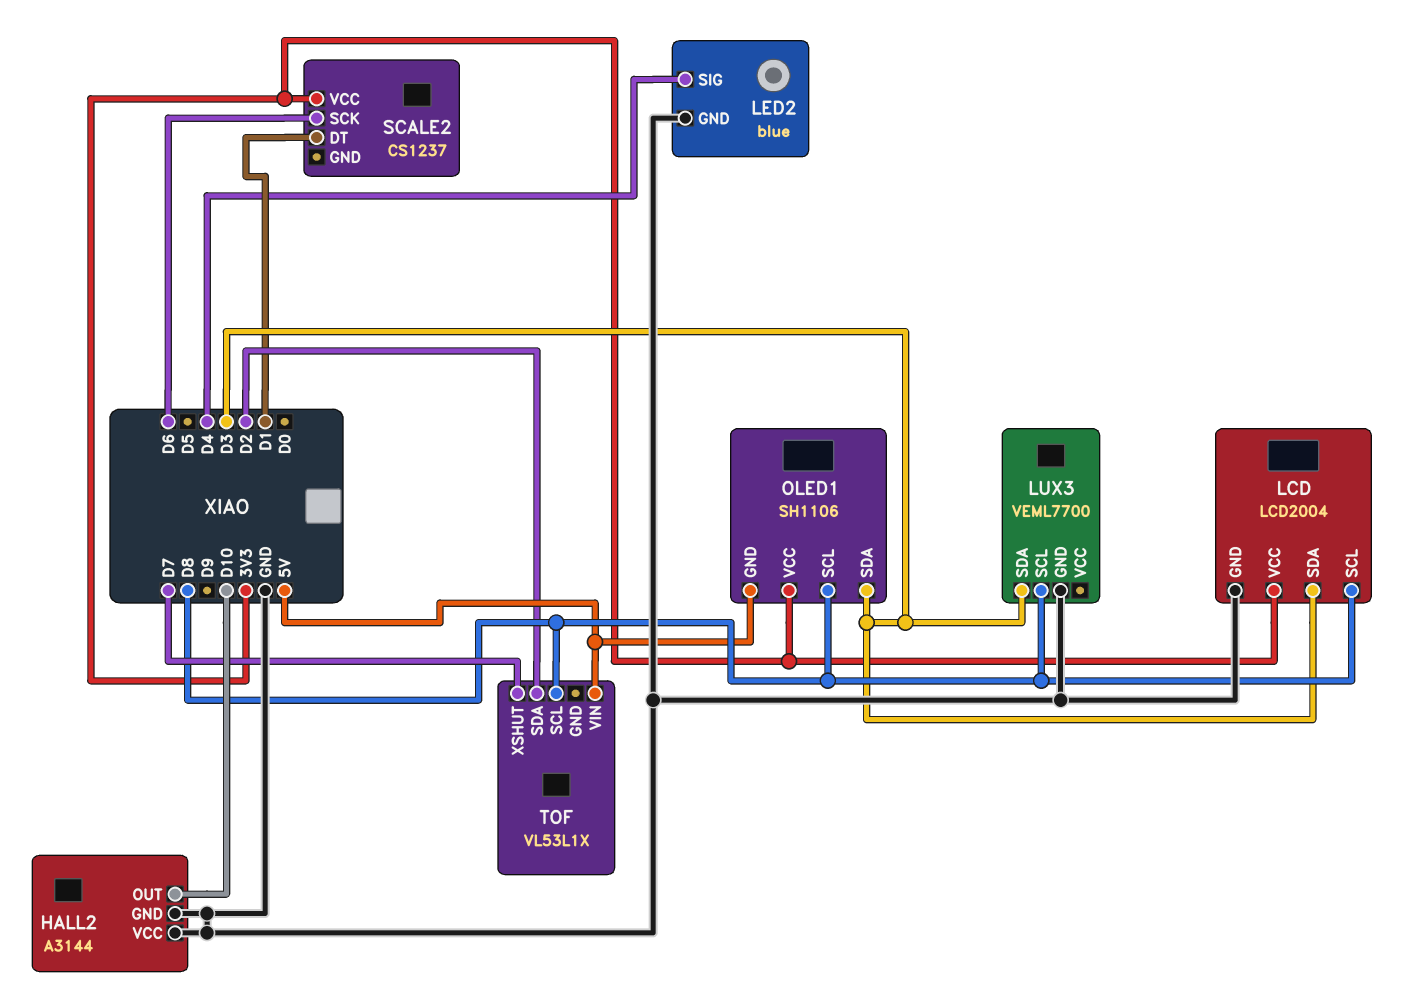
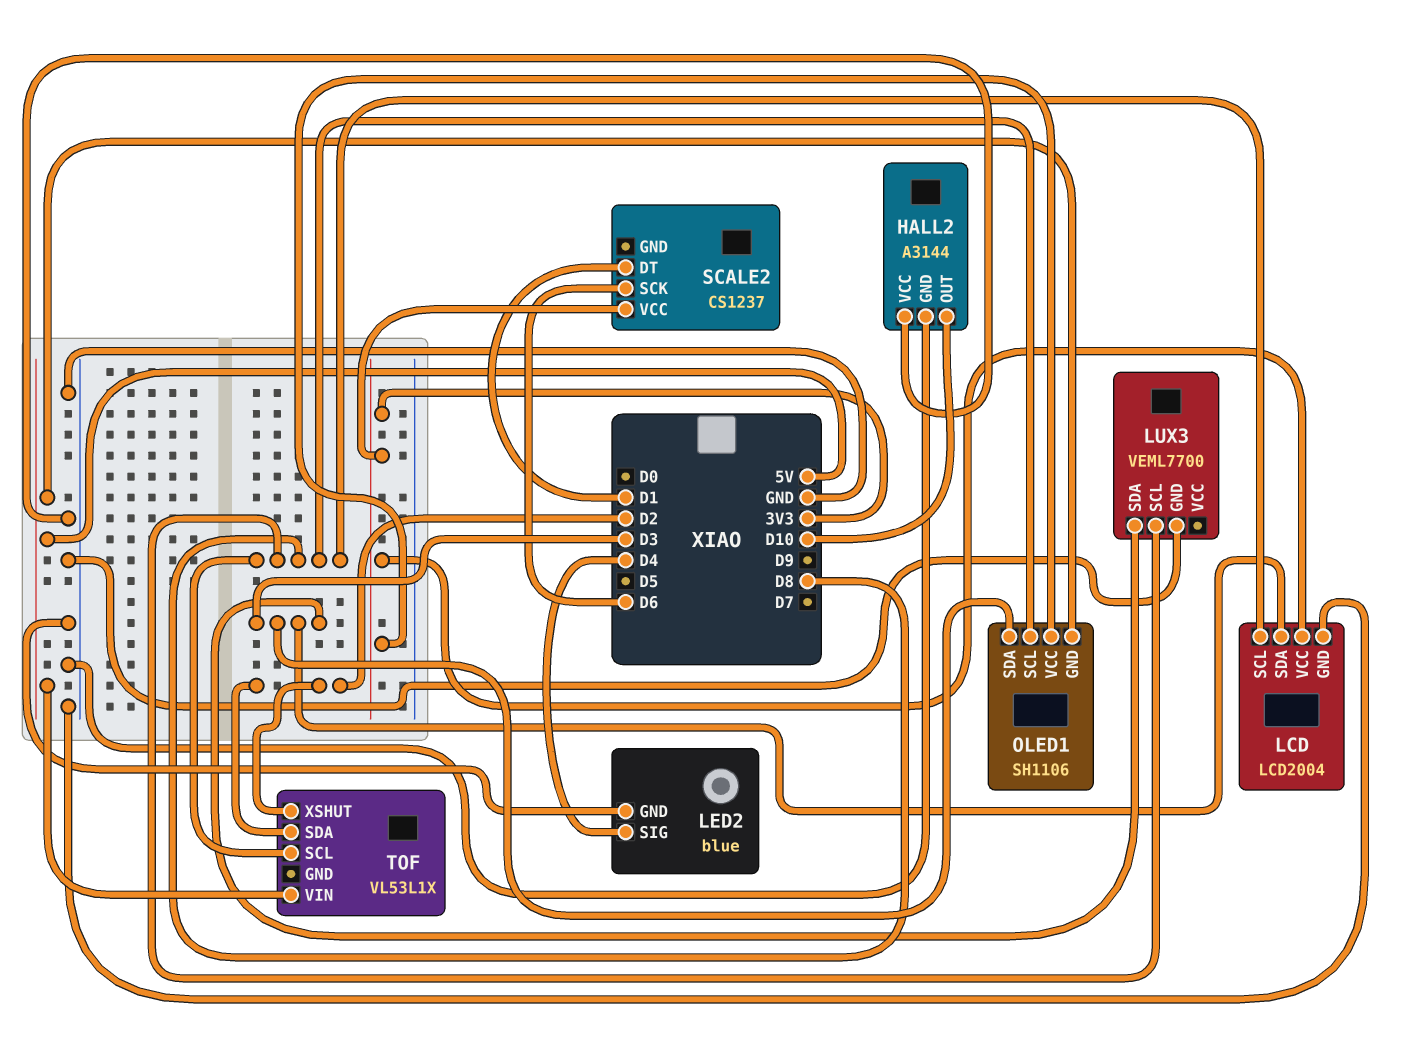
TOF pin XSHUT: D7 -> D2

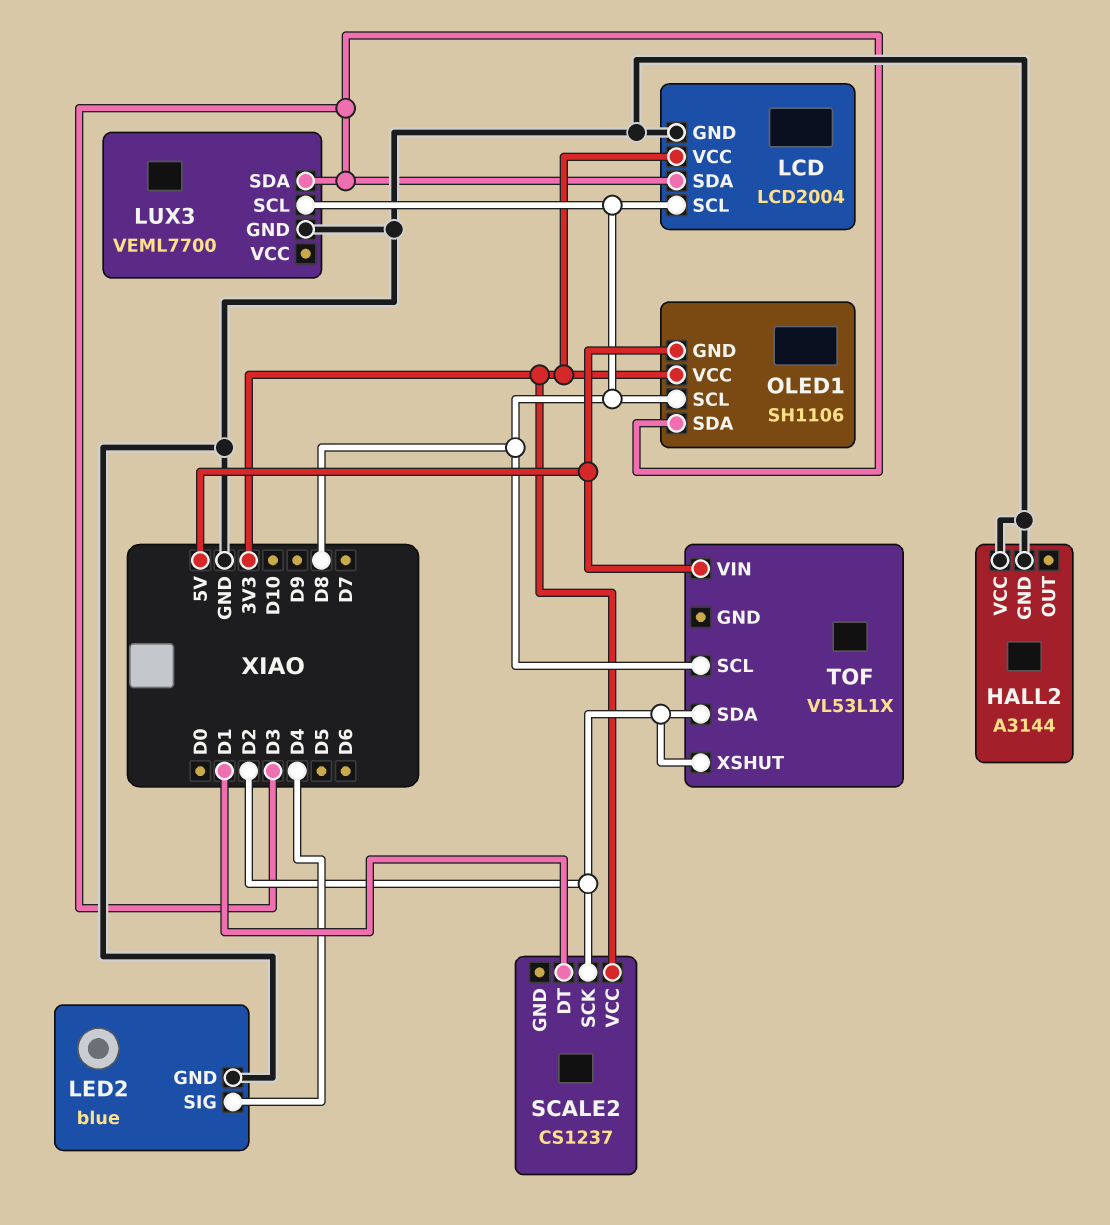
HALL2 pin OUT: D10 -> none
SCALE2 pin SCK: D6 -> D2

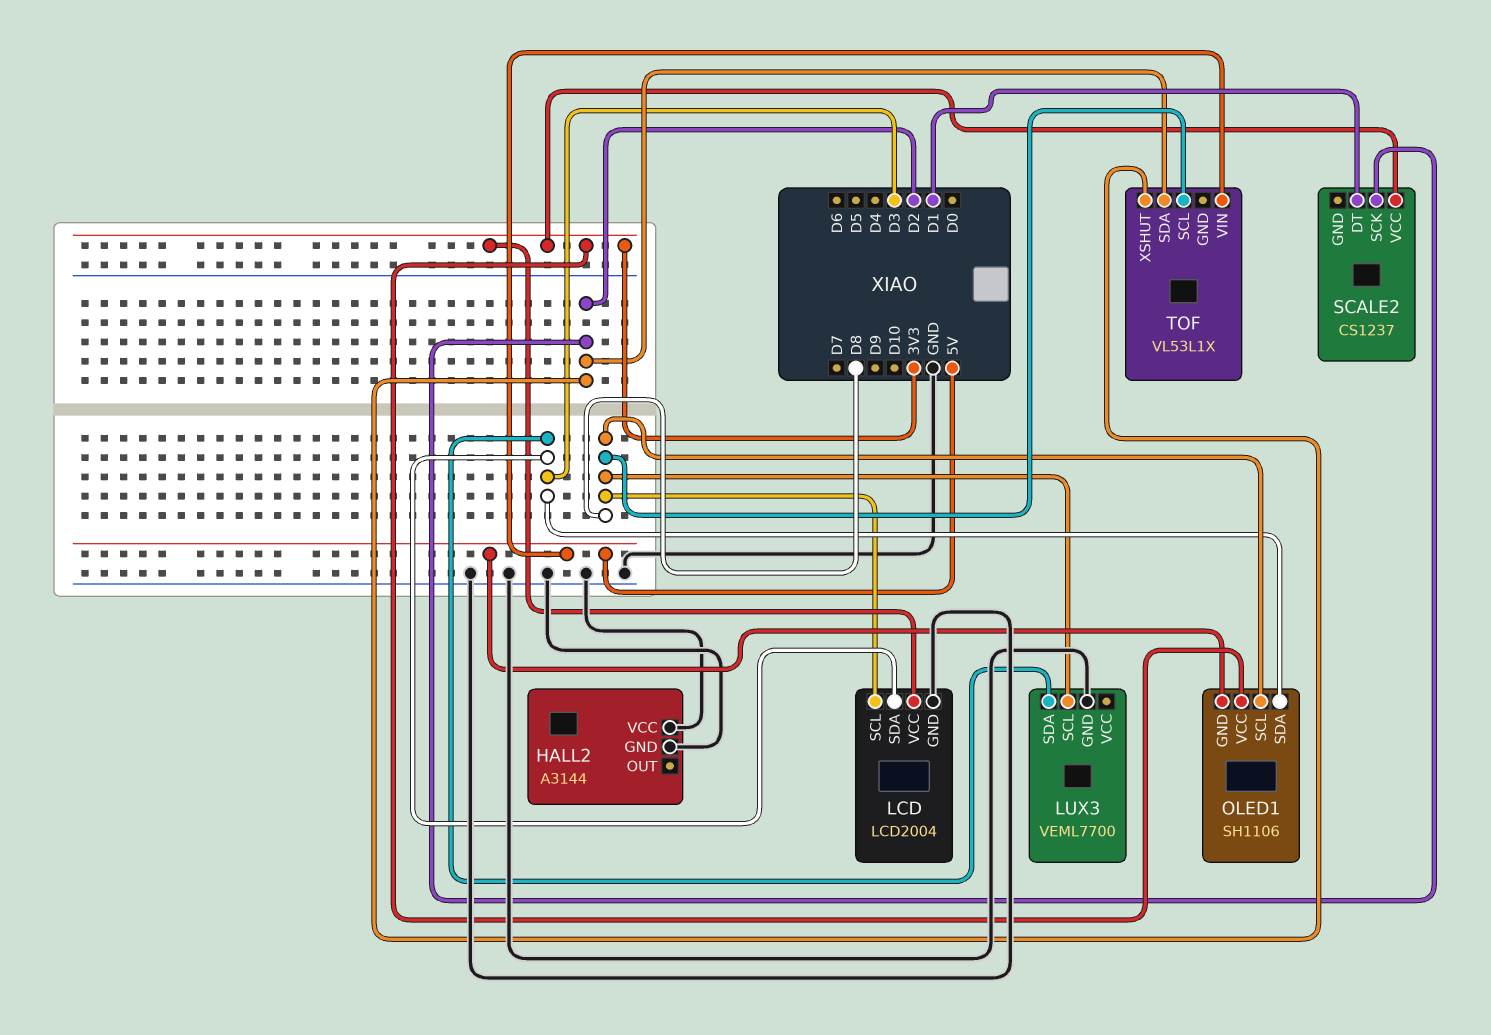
LED2: blue -> none
LED2 pin GND: GND -> none
LED2 pin SIG: D4 -> none

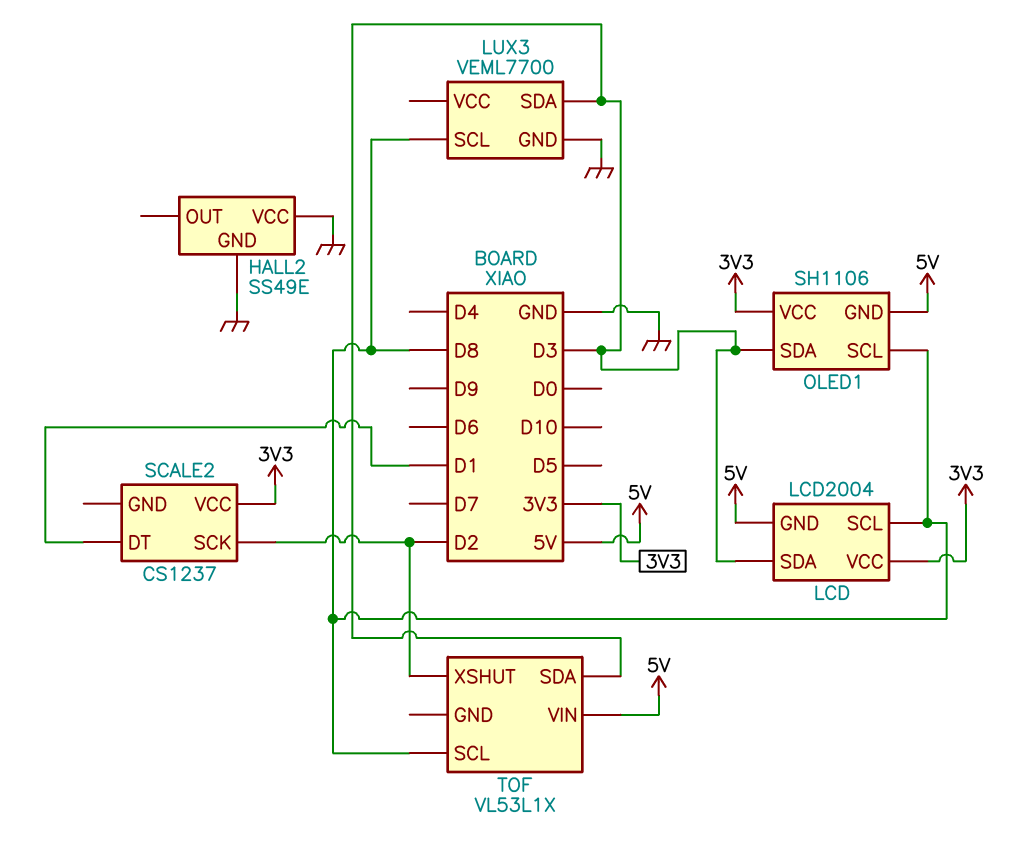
HALL2: A3144 -> SS49E
LCD pin GND: GND -> 5V
TOF pin SDA: D2 -> D3

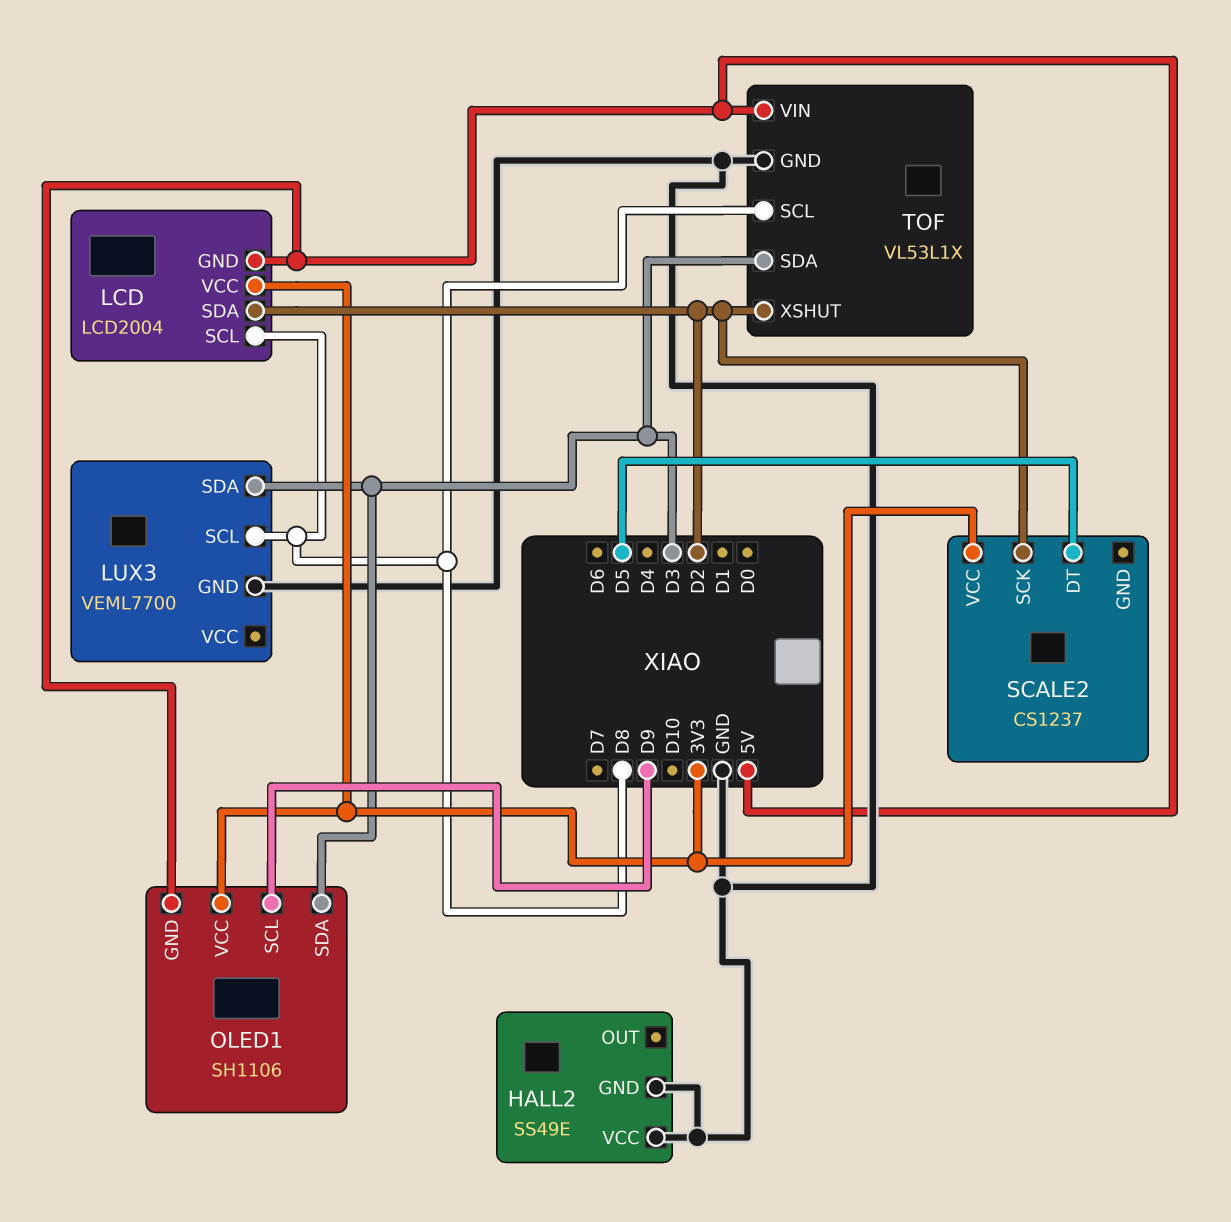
LCD pin SDA: D3 -> D2
OLED1 pin SCL: D8 -> D9
SCALE2 pin DT: D1 -> D5
TOF pin GND: none -> GND

